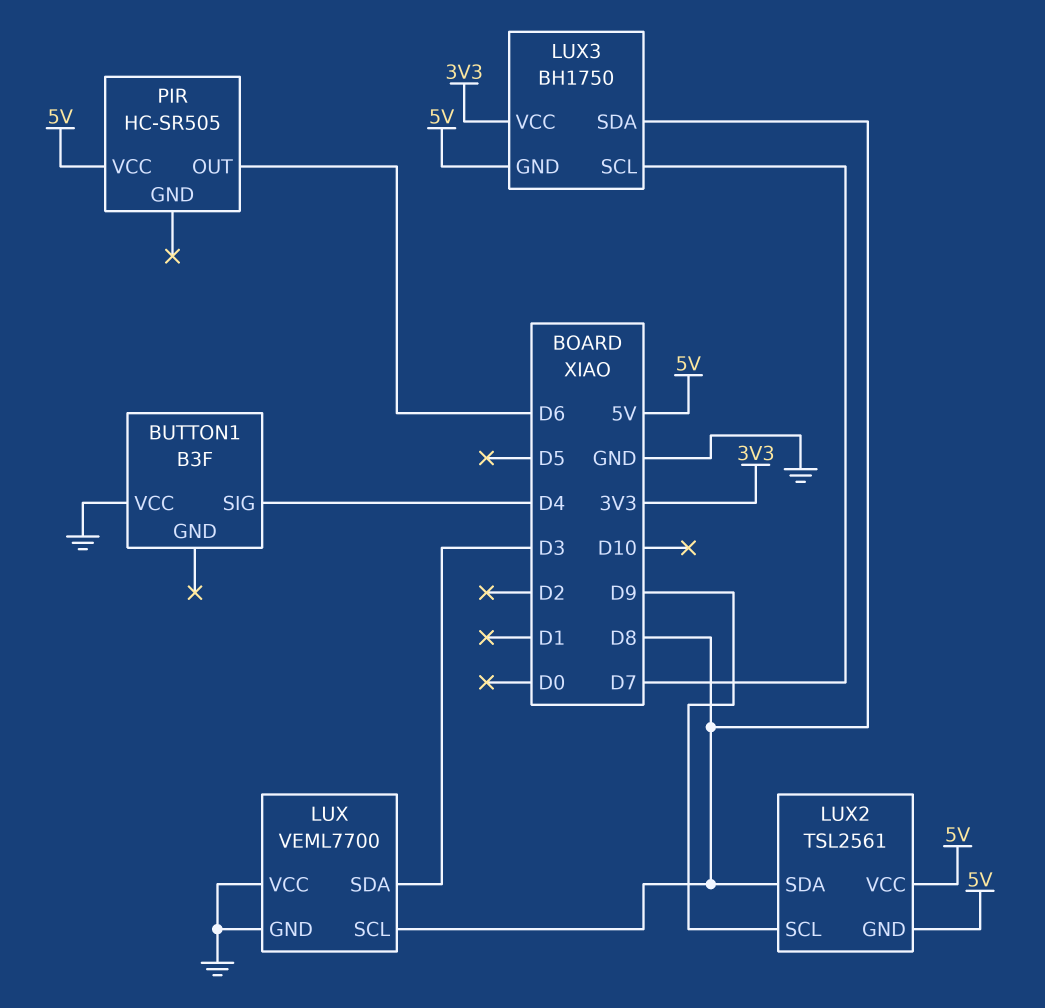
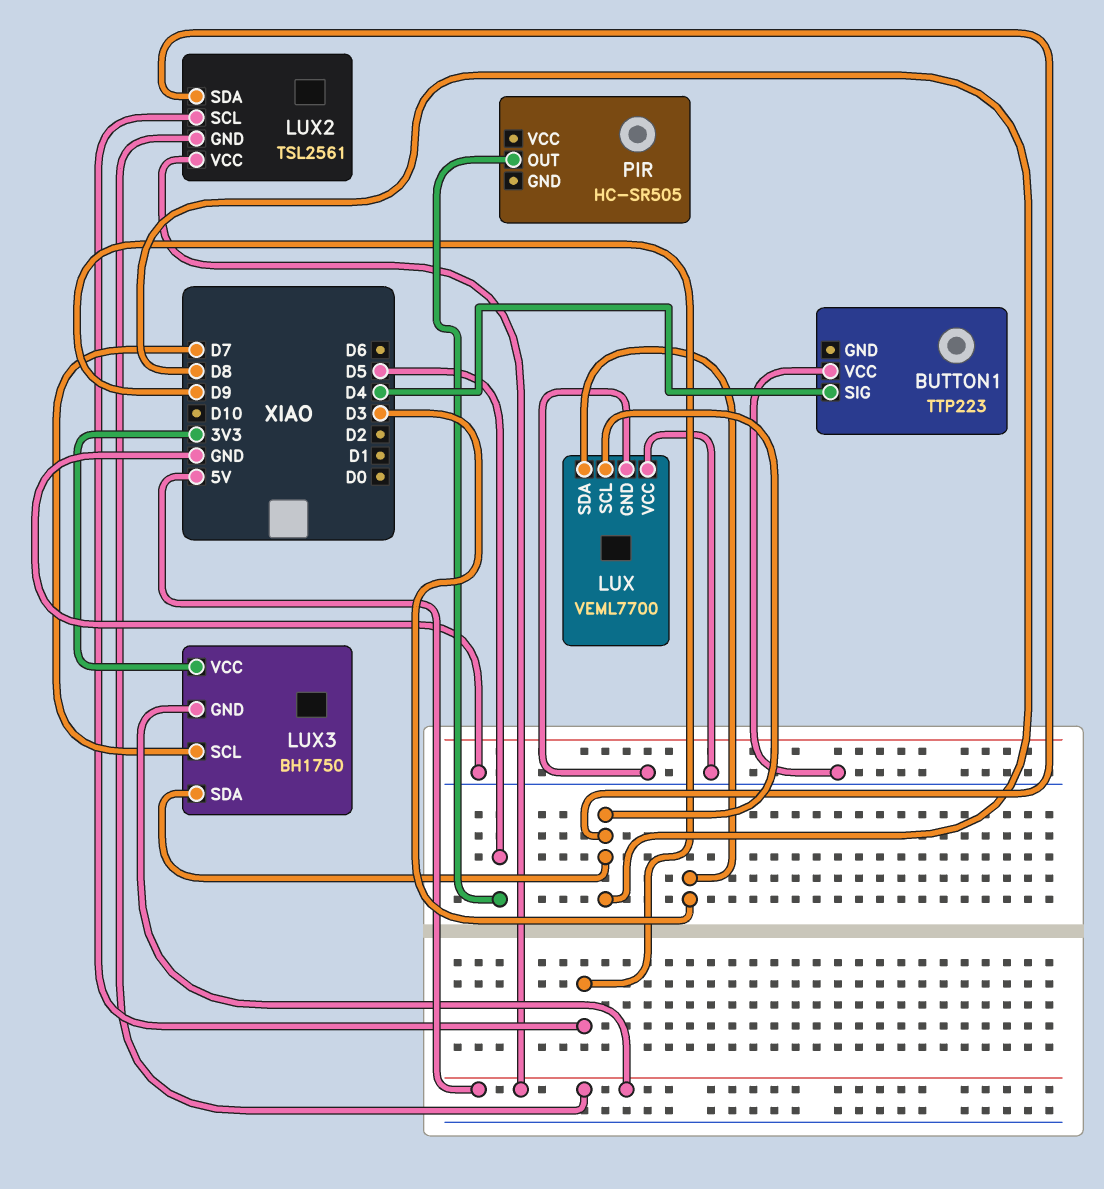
BUTTON1: B3F -> TTP223
PIR pin OUT: D6 -> D5
PIR pin VCC: 5V -> none

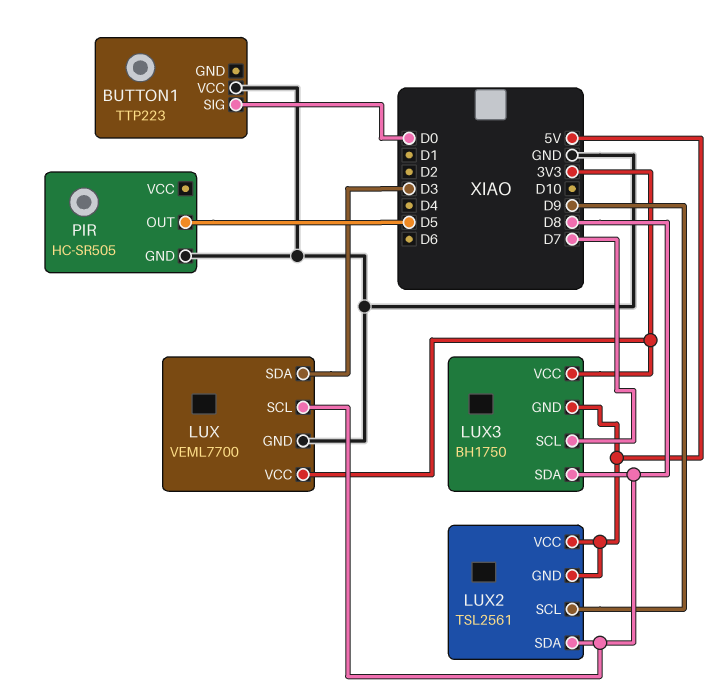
BUTTON1 pin SIG: D4 -> D0
LUX pin VCC: GND -> 3V3
PIR pin GND: none -> GND

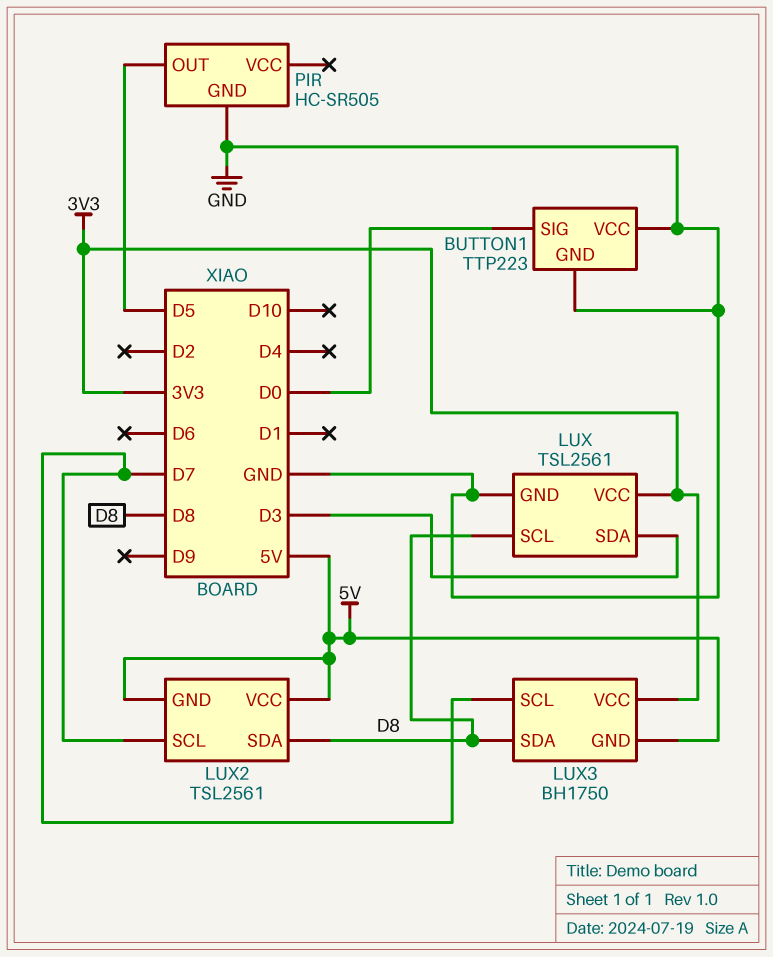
BUTTON1 pin GND: none -> GND
LUX: VEML7700 -> TSL2561
LUX2 pin SCL: D9 -> D7

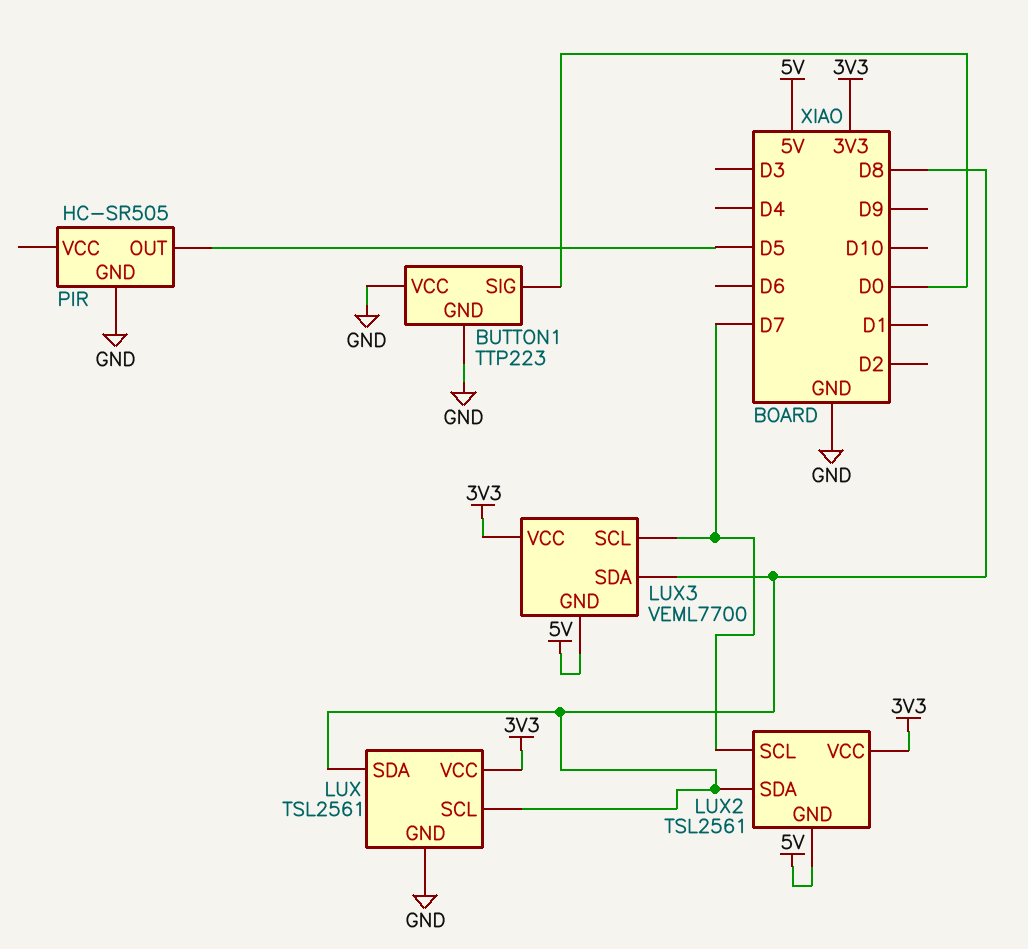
LUX pin SDA: D3 -> D8
LUX2 pin VCC: 5V -> 3V3
LUX3: BH1750 -> VEML7700

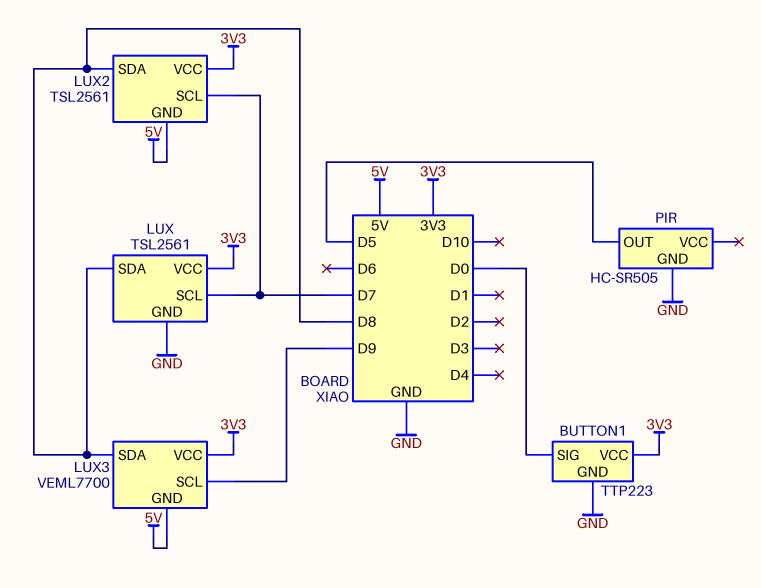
BUTTON1 pin VCC: GND -> 3V3
LUX pin SCL: D8 -> D7
LUX3 pin SCL: D7 -> D9

